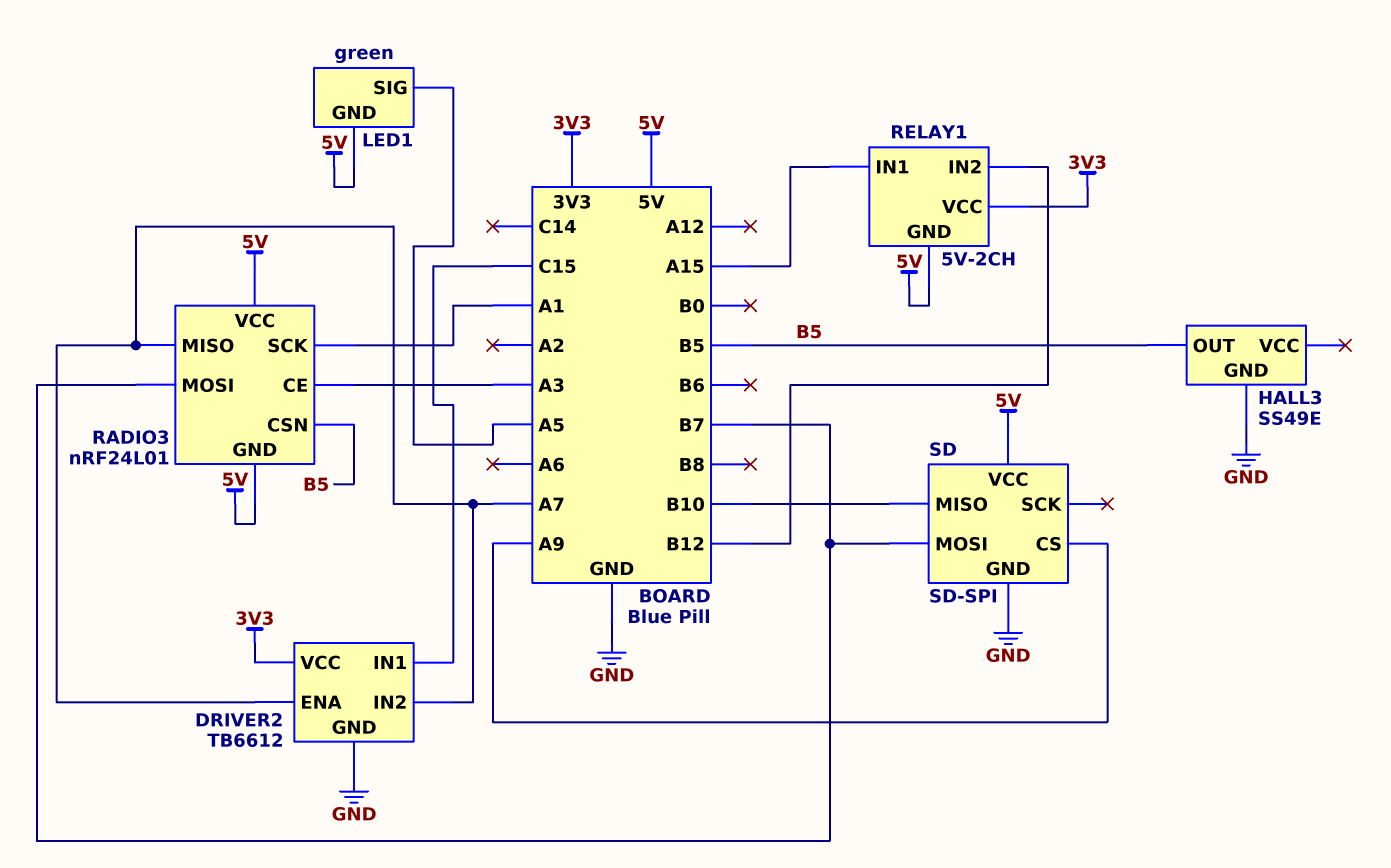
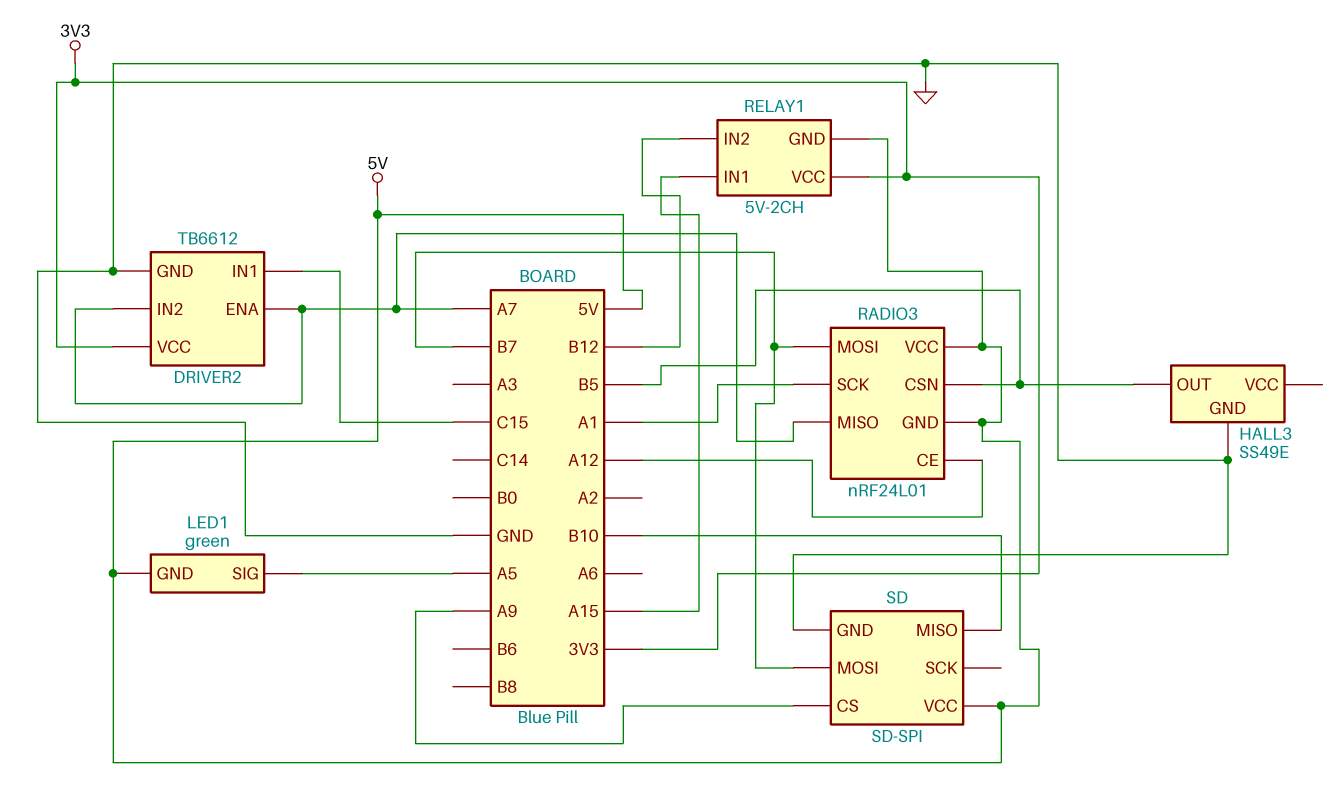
RADIO3 pin CE: A3 -> A12

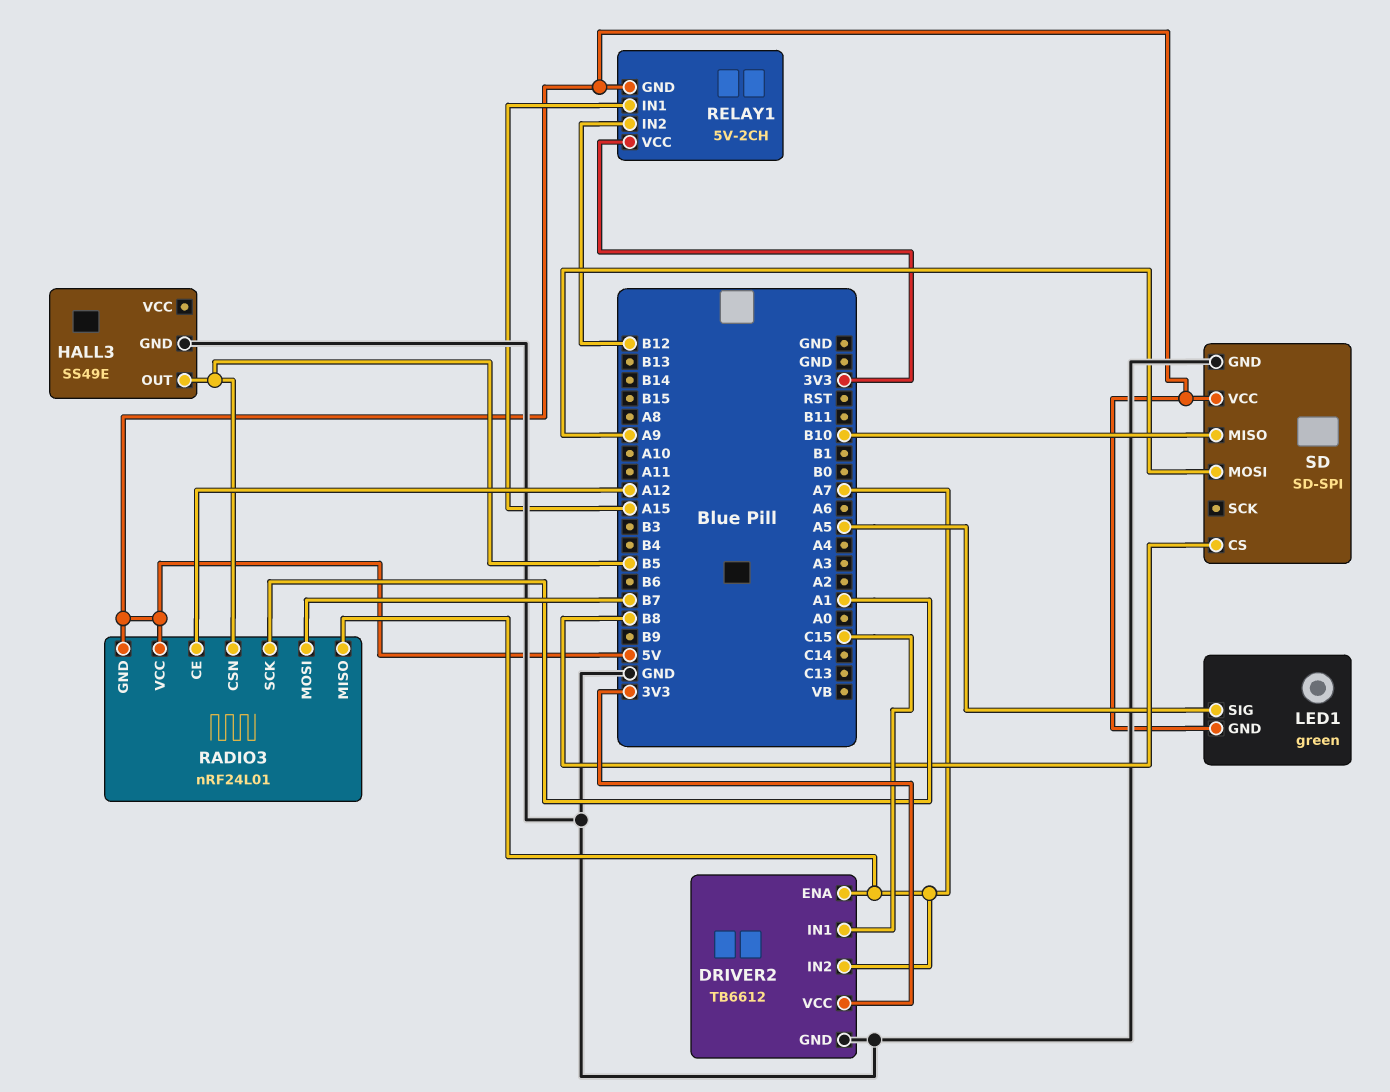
SD pin CS: A9 -> B8
SD pin MOSI: B7 -> A9

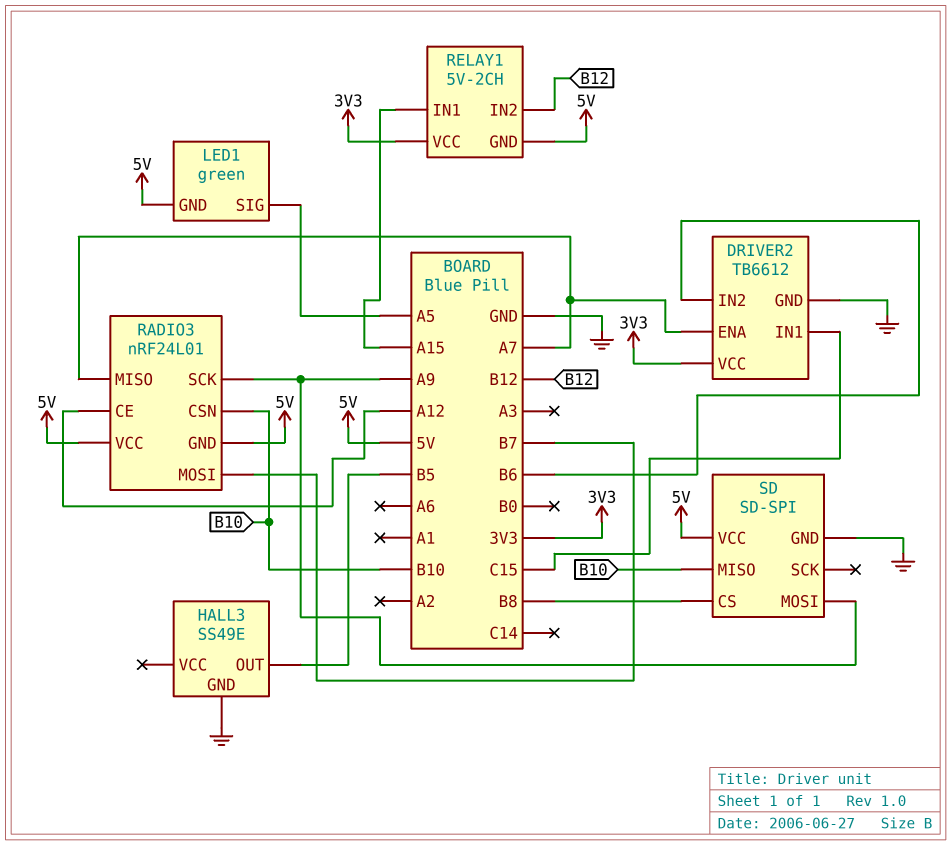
DRIVER2 pin IN2: A7 -> B6
RADIO3 pin CSN: B5 -> B10
RADIO3 pin SCK: A1 -> A9

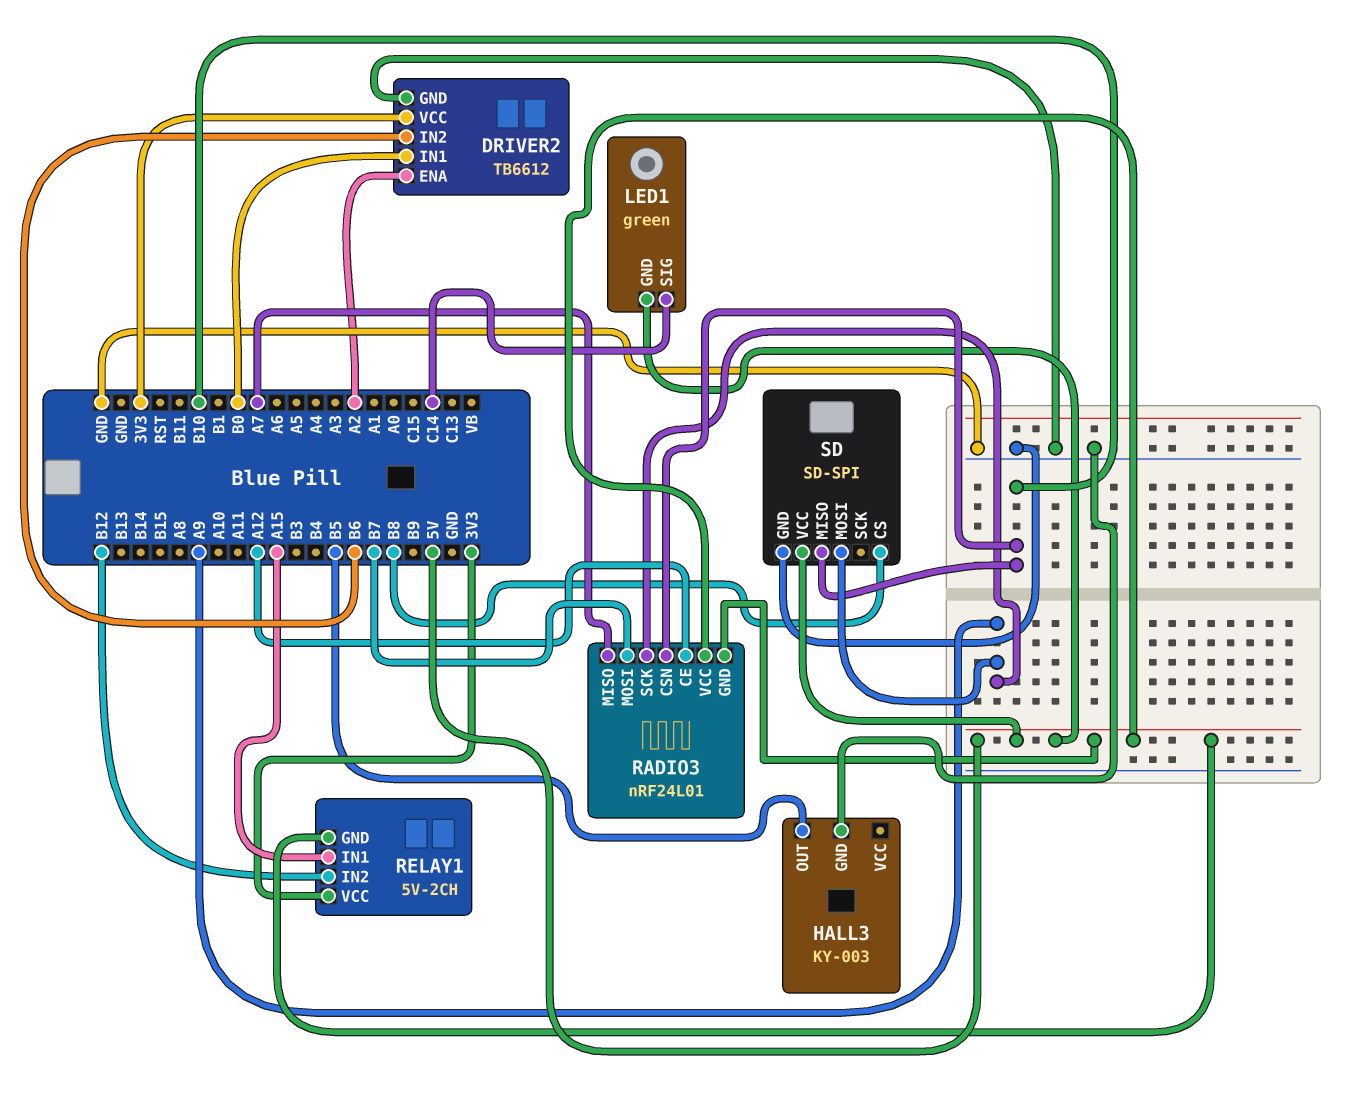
DRIVER2 pin ENA: A7 -> A2
DRIVER2 pin IN1: C15 -> B0
HALL3: SS49E -> KY-003
LED1 pin SIG: A5 -> C14

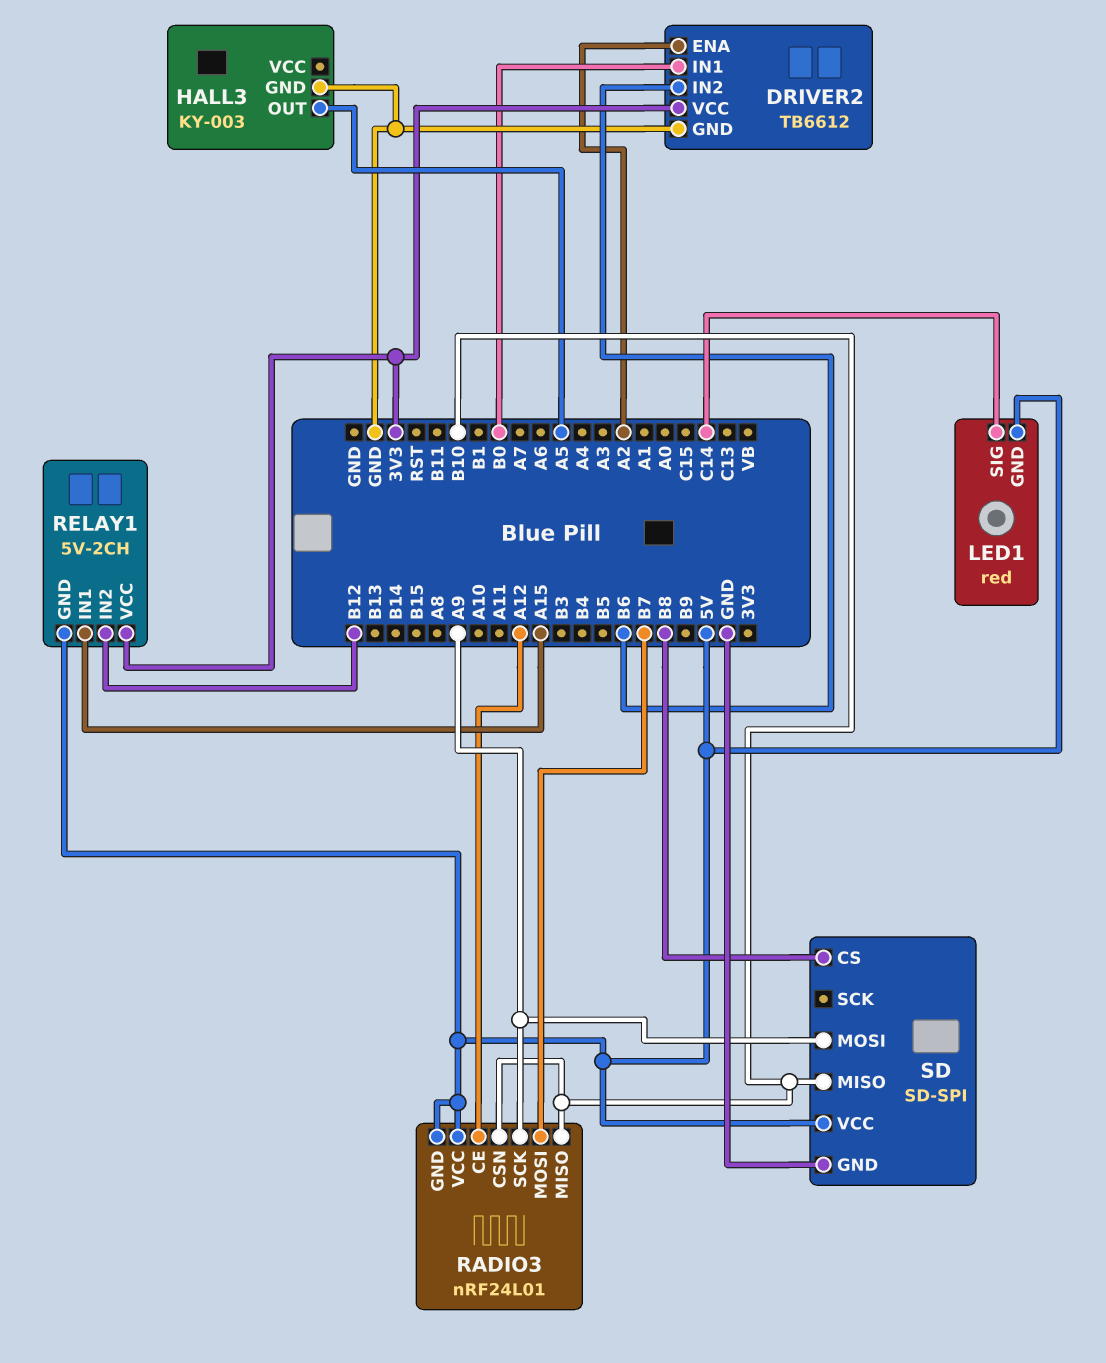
HALL3 pin OUT: B5 -> A5
LED1: green -> red
RADIO3 pin MISO: A7 -> B10

